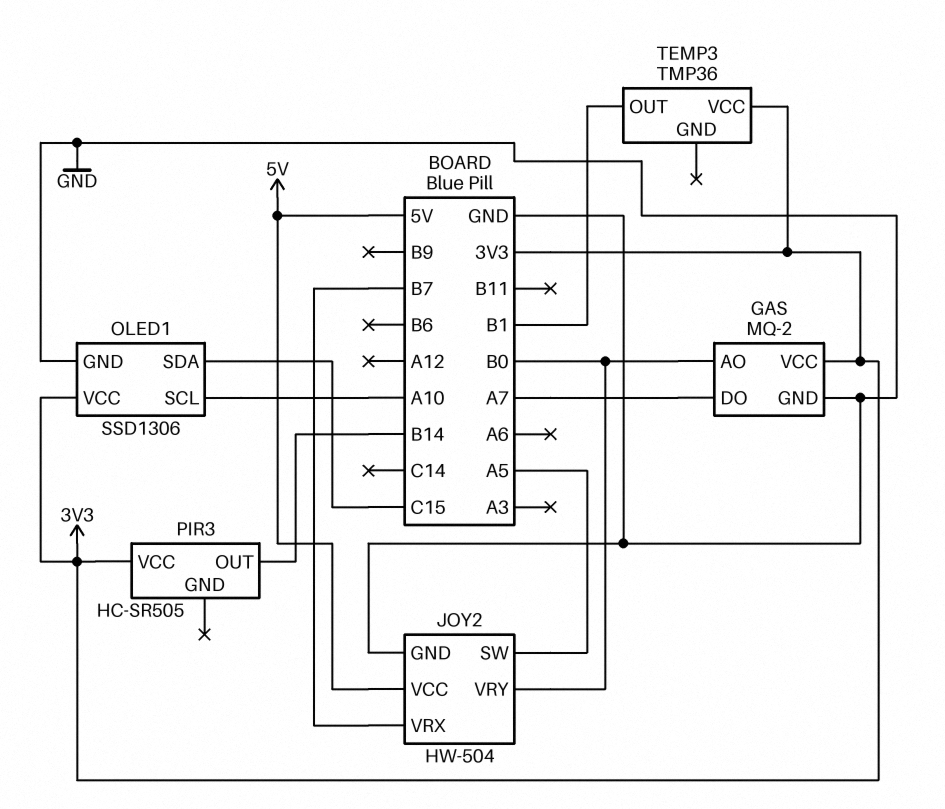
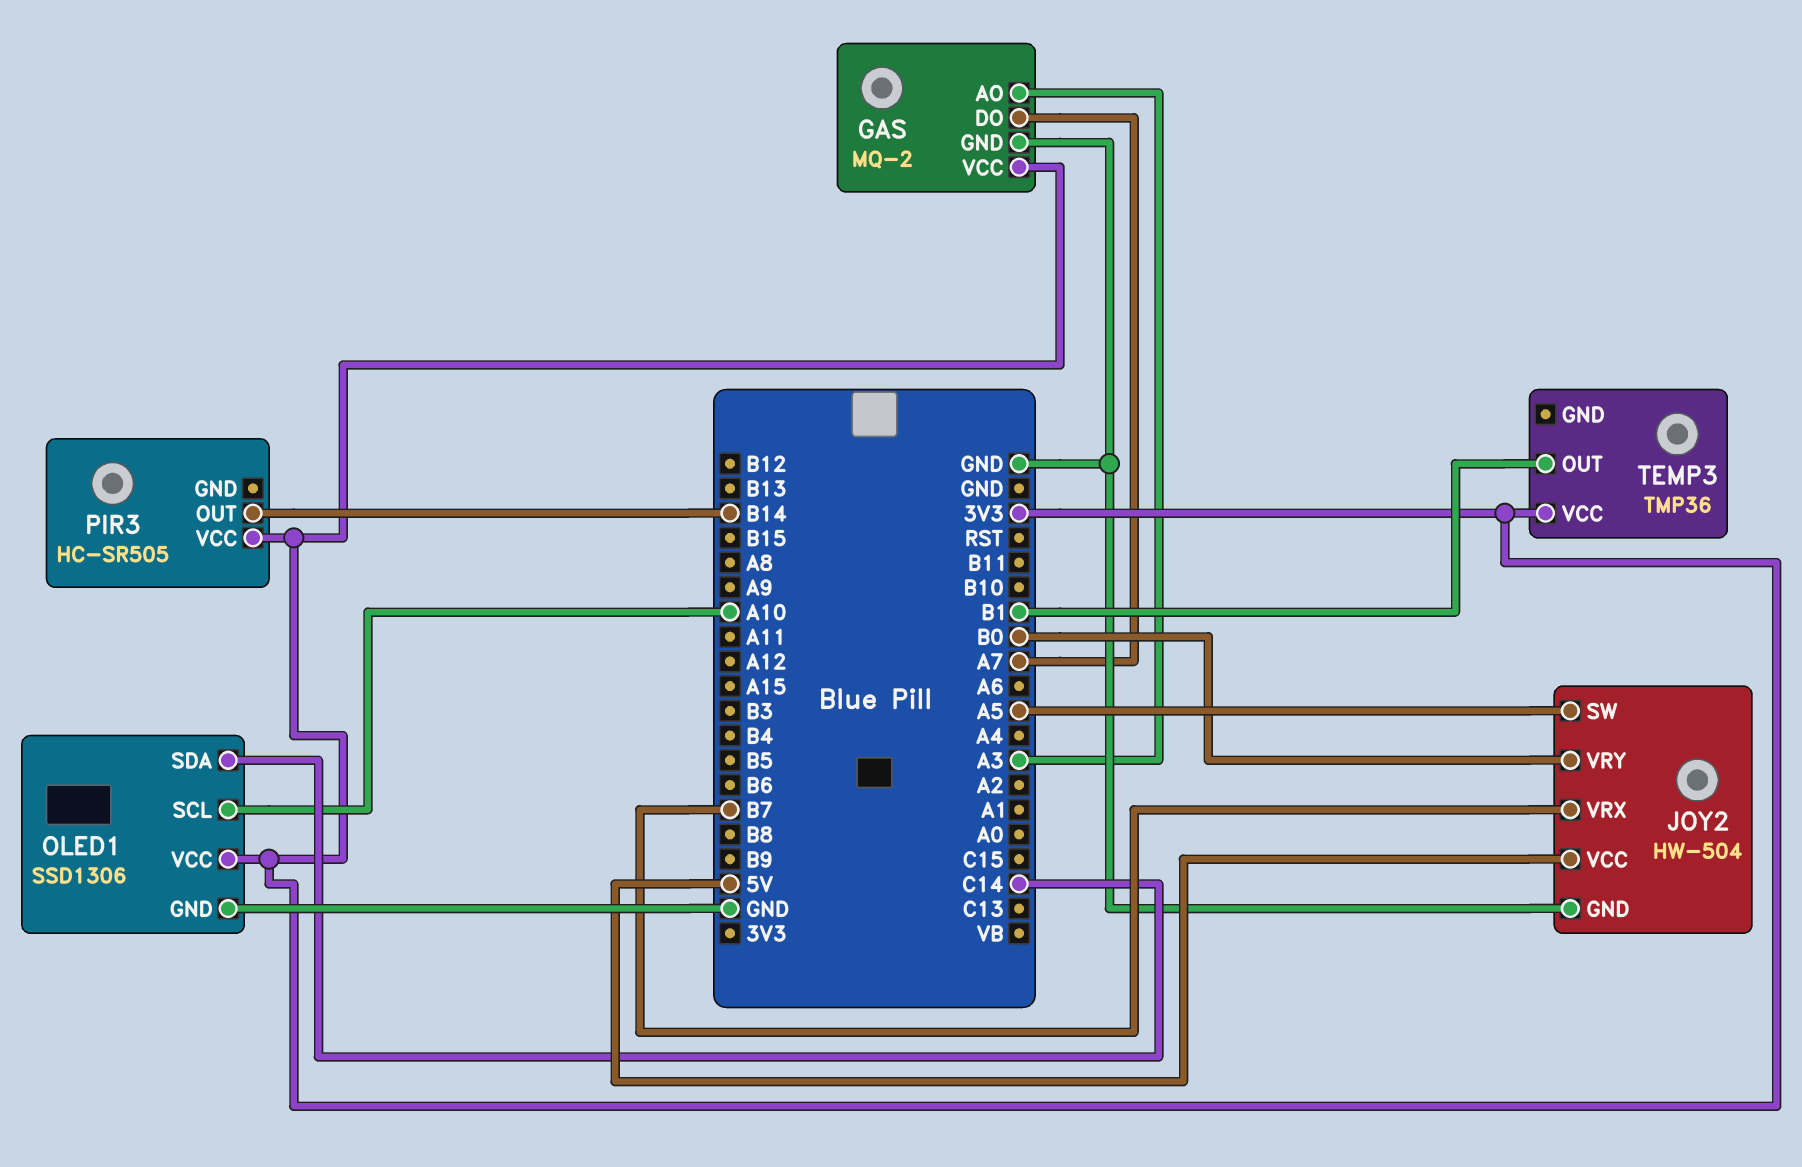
GAS pin AO: B0 -> A3
OLED1 pin SDA: C15 -> C14

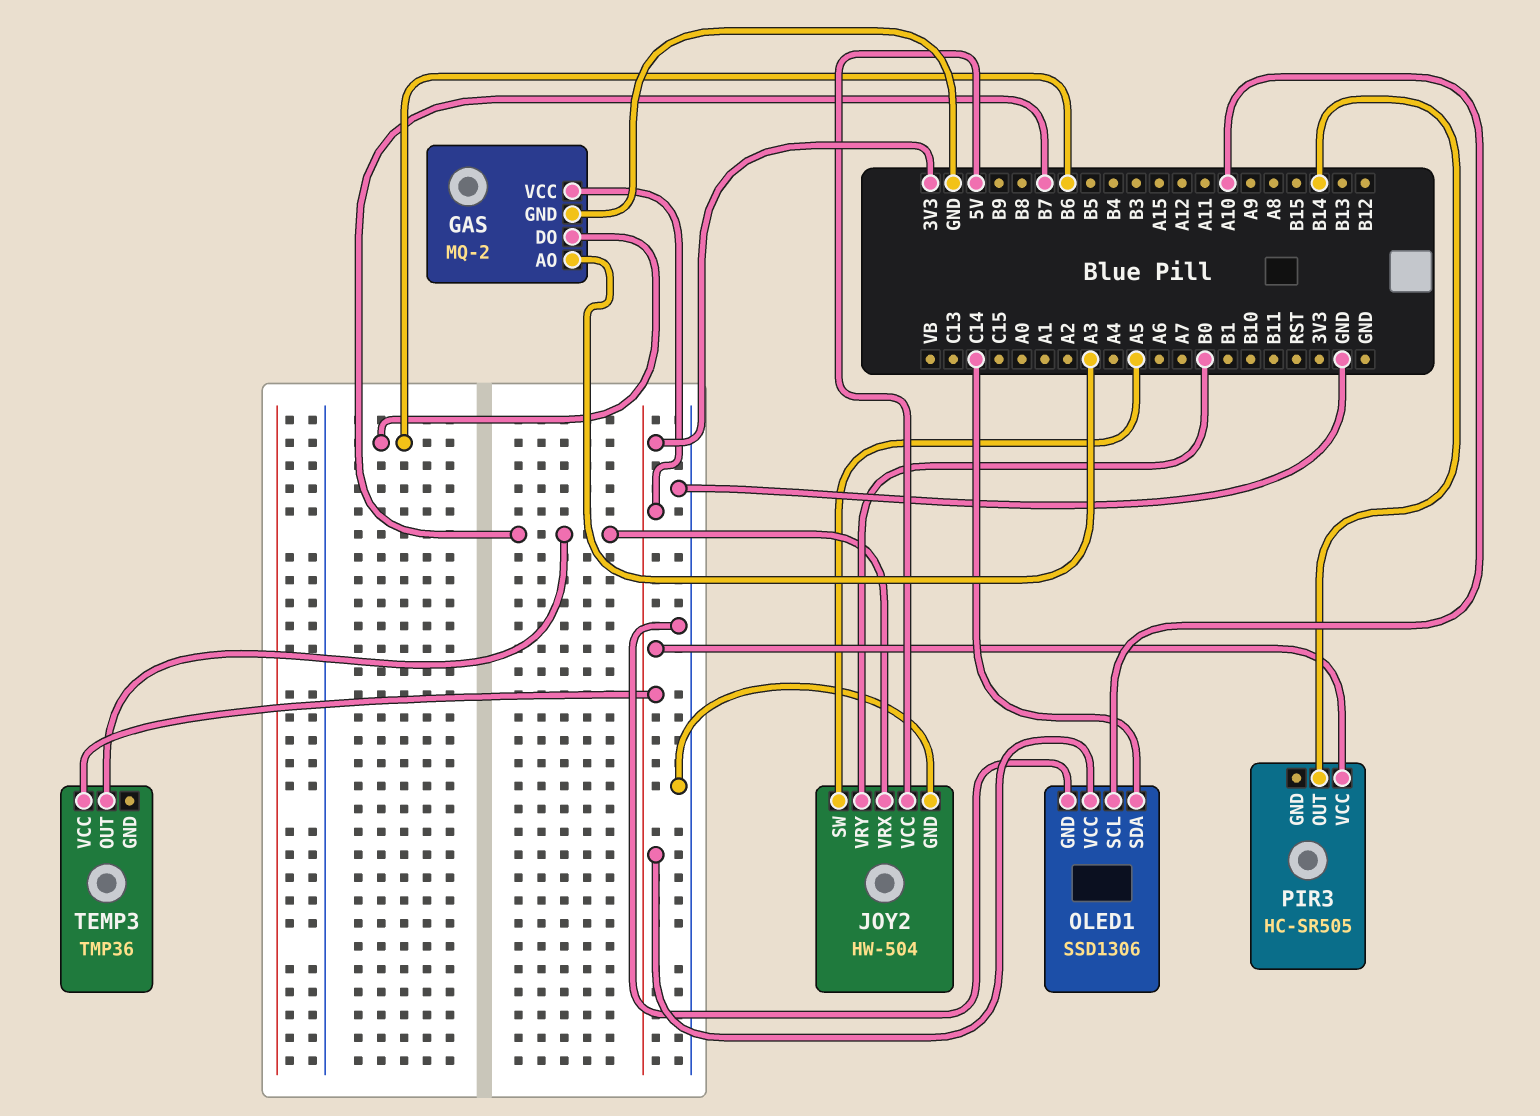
GAS pin DO: A7 -> B6
TEMP3 pin OUT: B1 -> B7

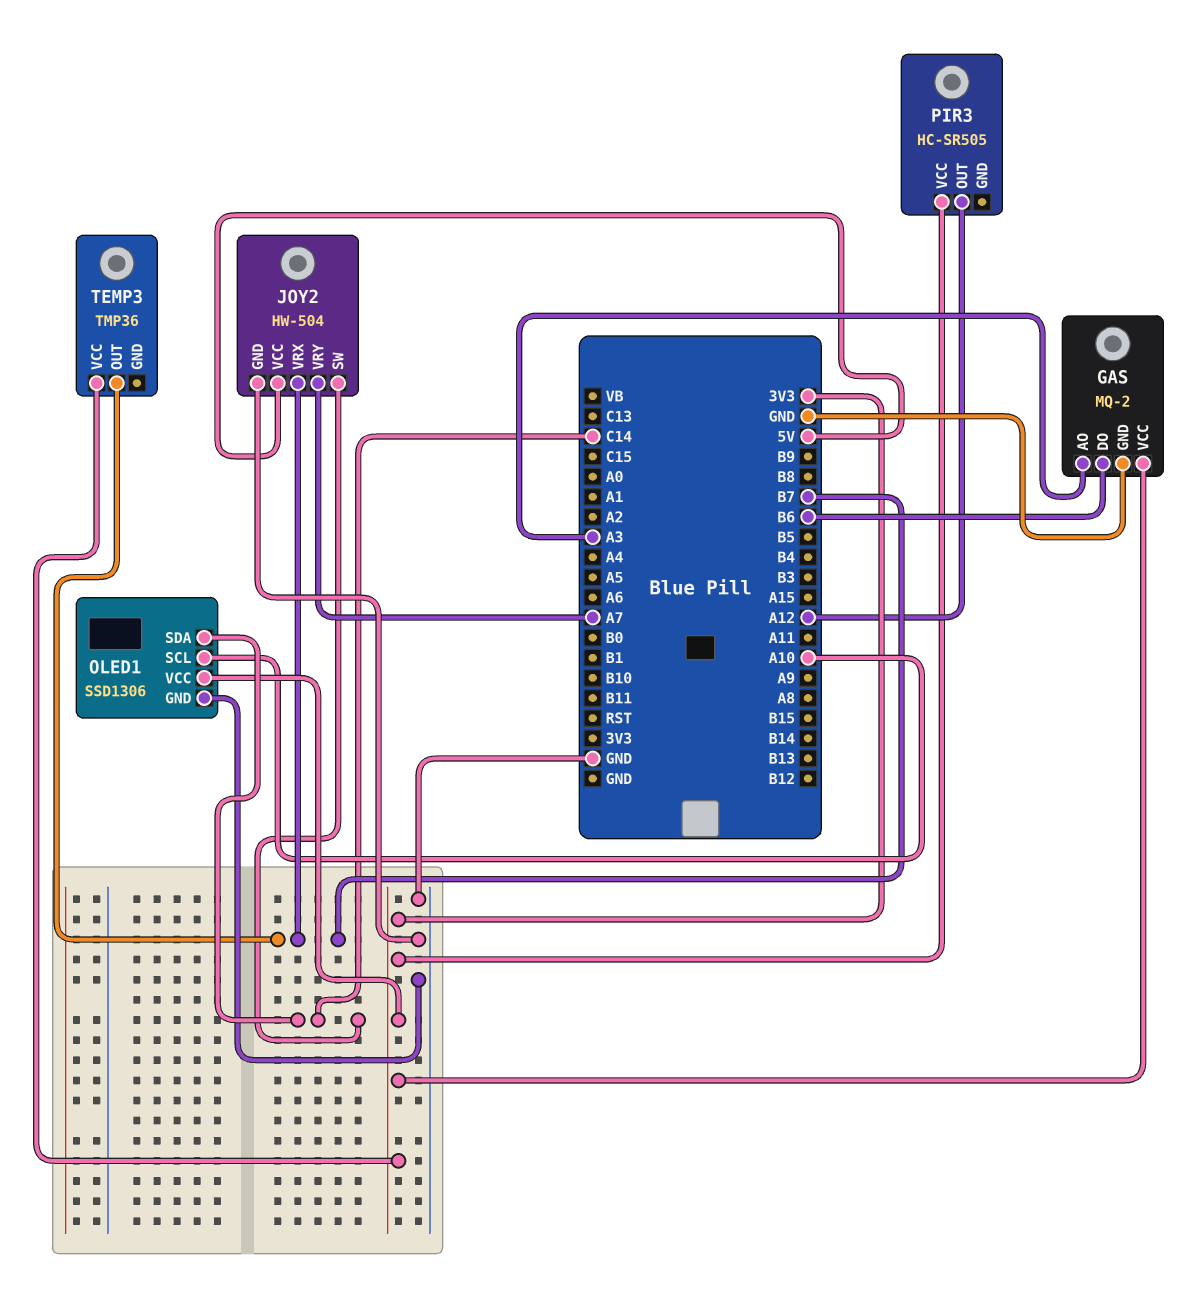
JOY2 pin SW: A5 -> C14
JOY2 pin VRY: B0 -> A7
PIR3 pin OUT: B14 -> A12

